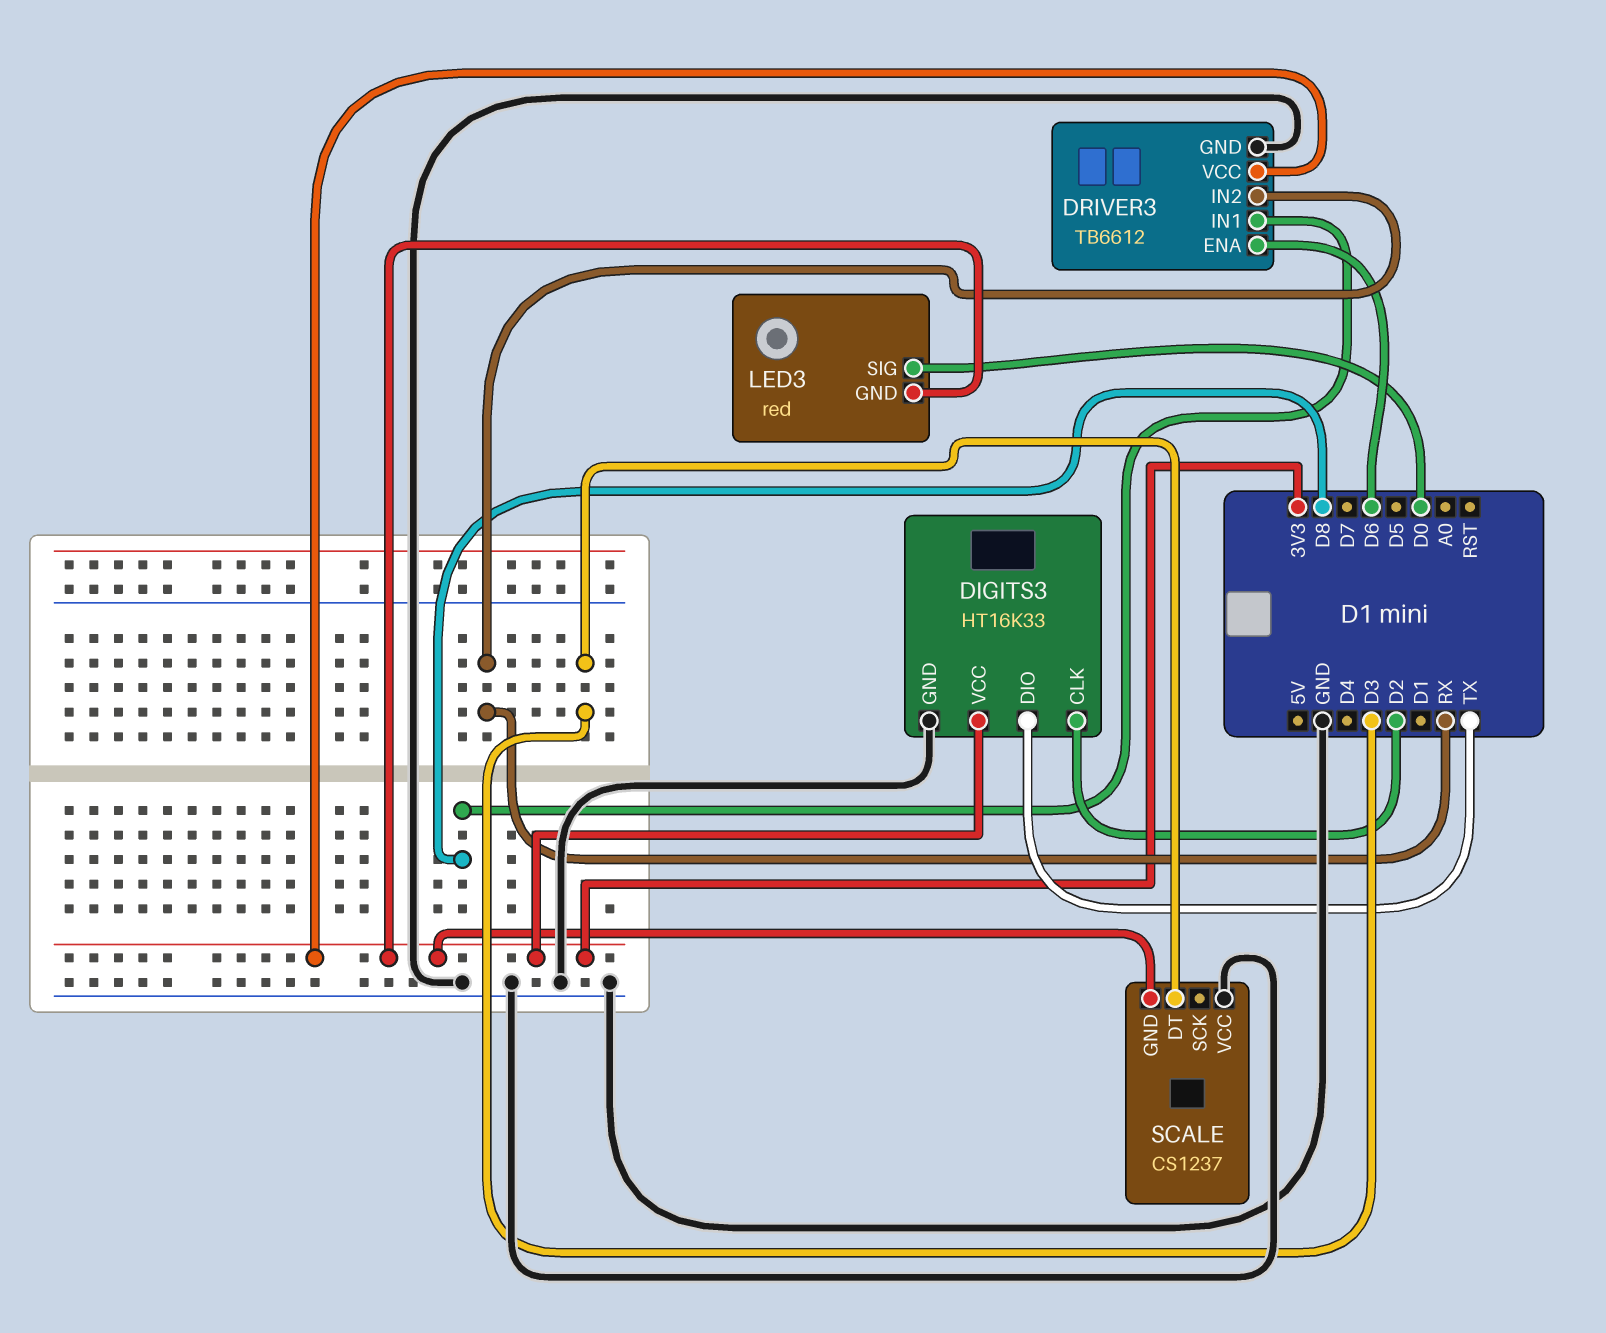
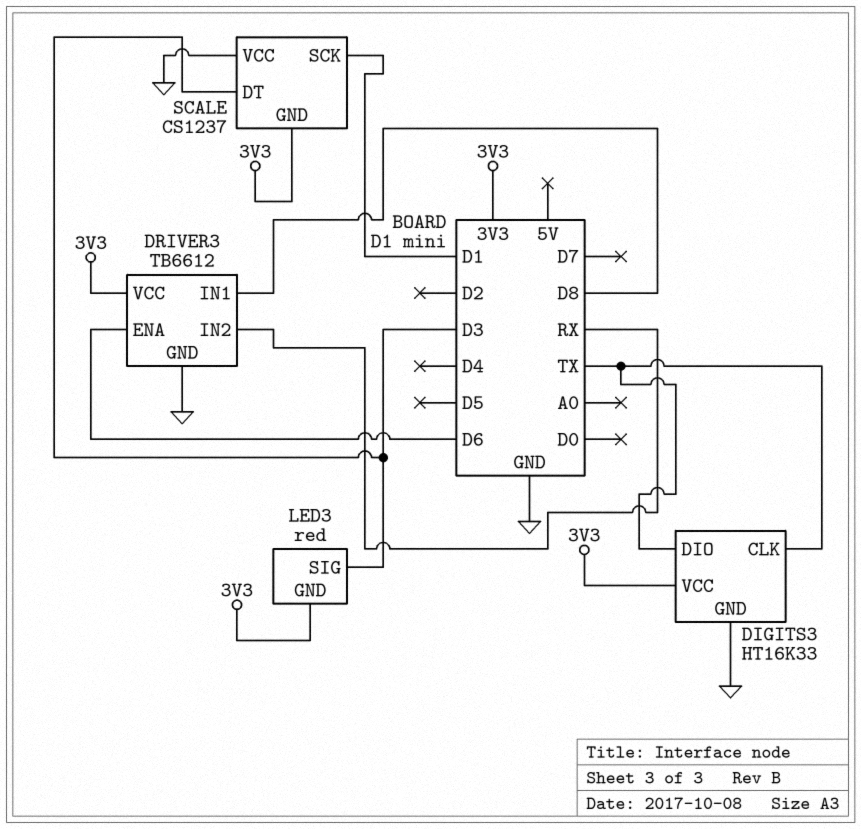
DIGITS3 pin CLK: D2 -> TX
LED3 pin SIG: D0 -> D3
SCALE pin SCK: none -> D1

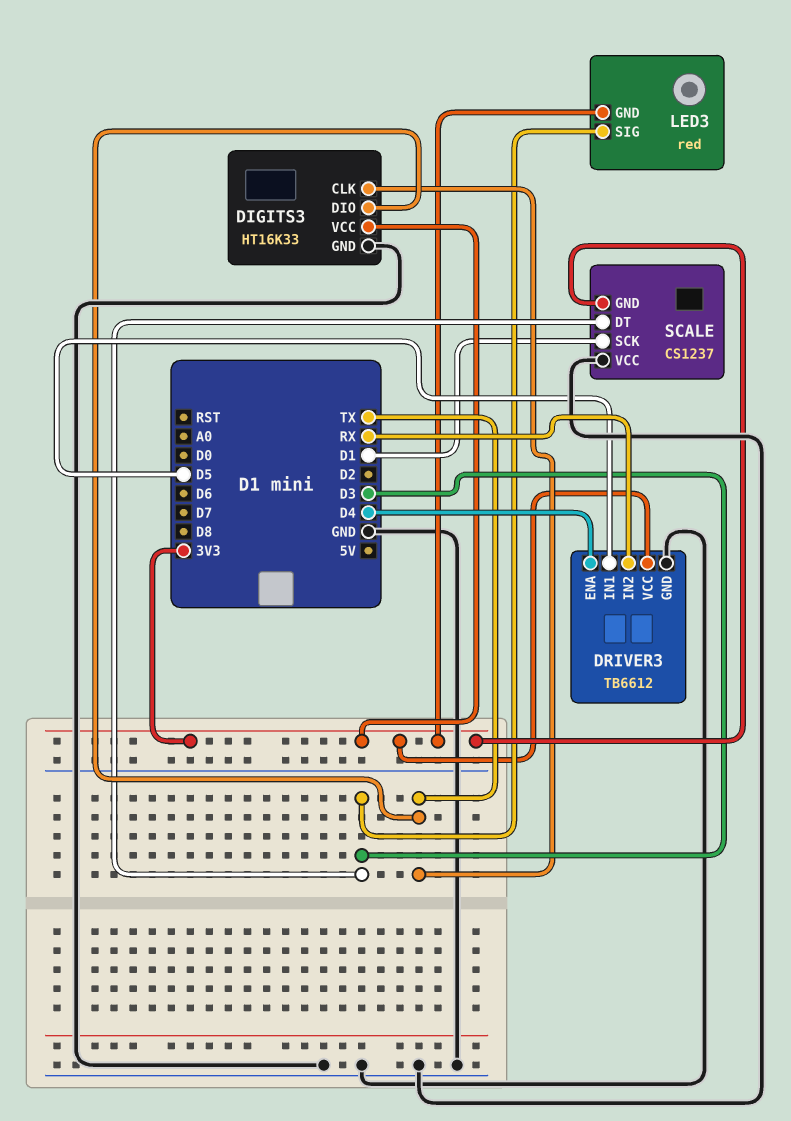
DRIVER3 pin ENA: D6 -> D4
DRIVER3 pin IN1: D8 -> D5

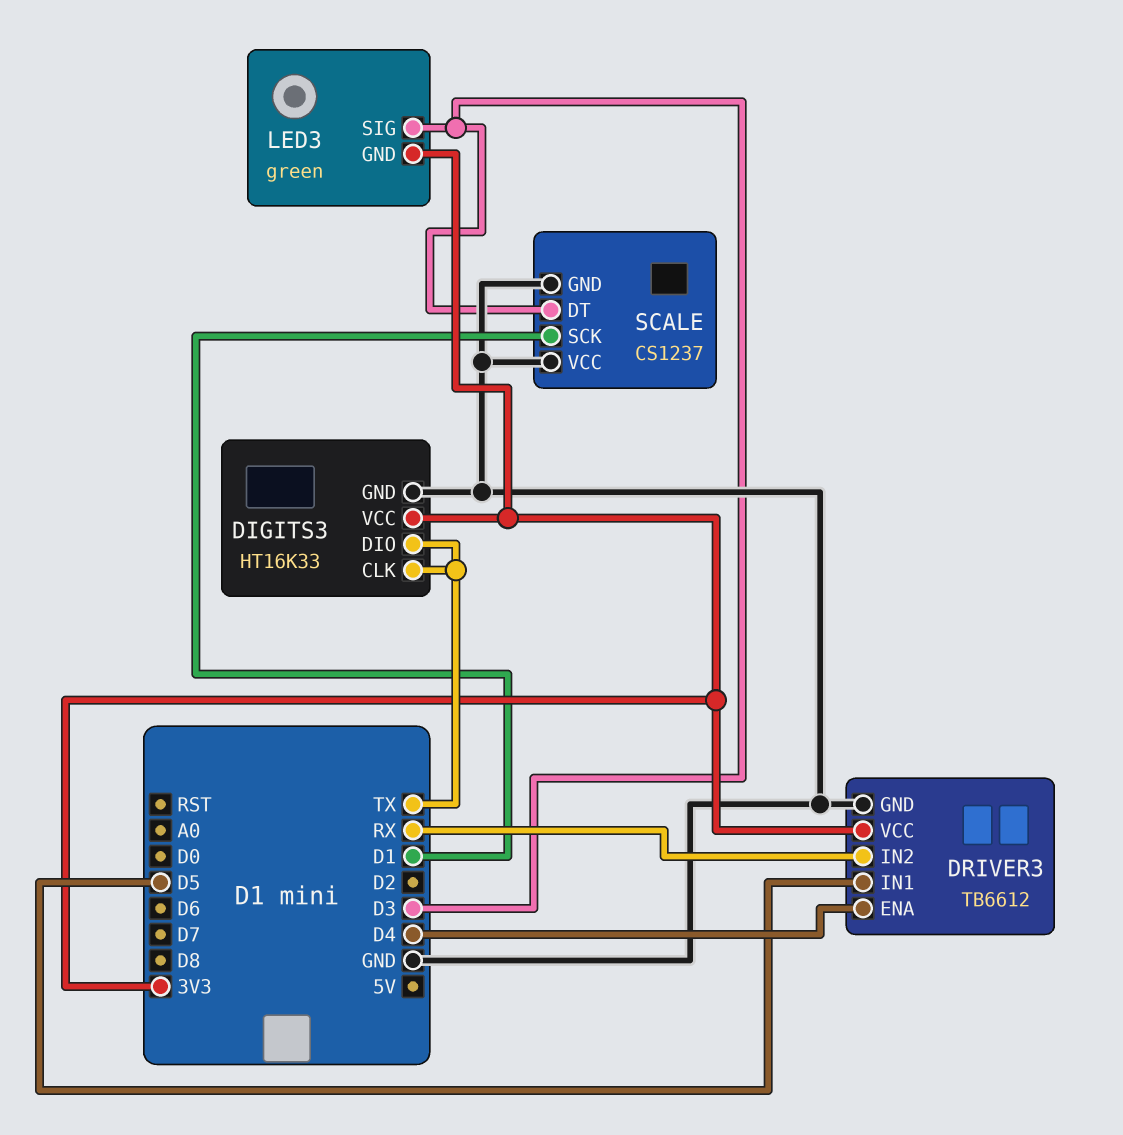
LED3: red -> green
SCALE pin GND: 3V3 -> GND

